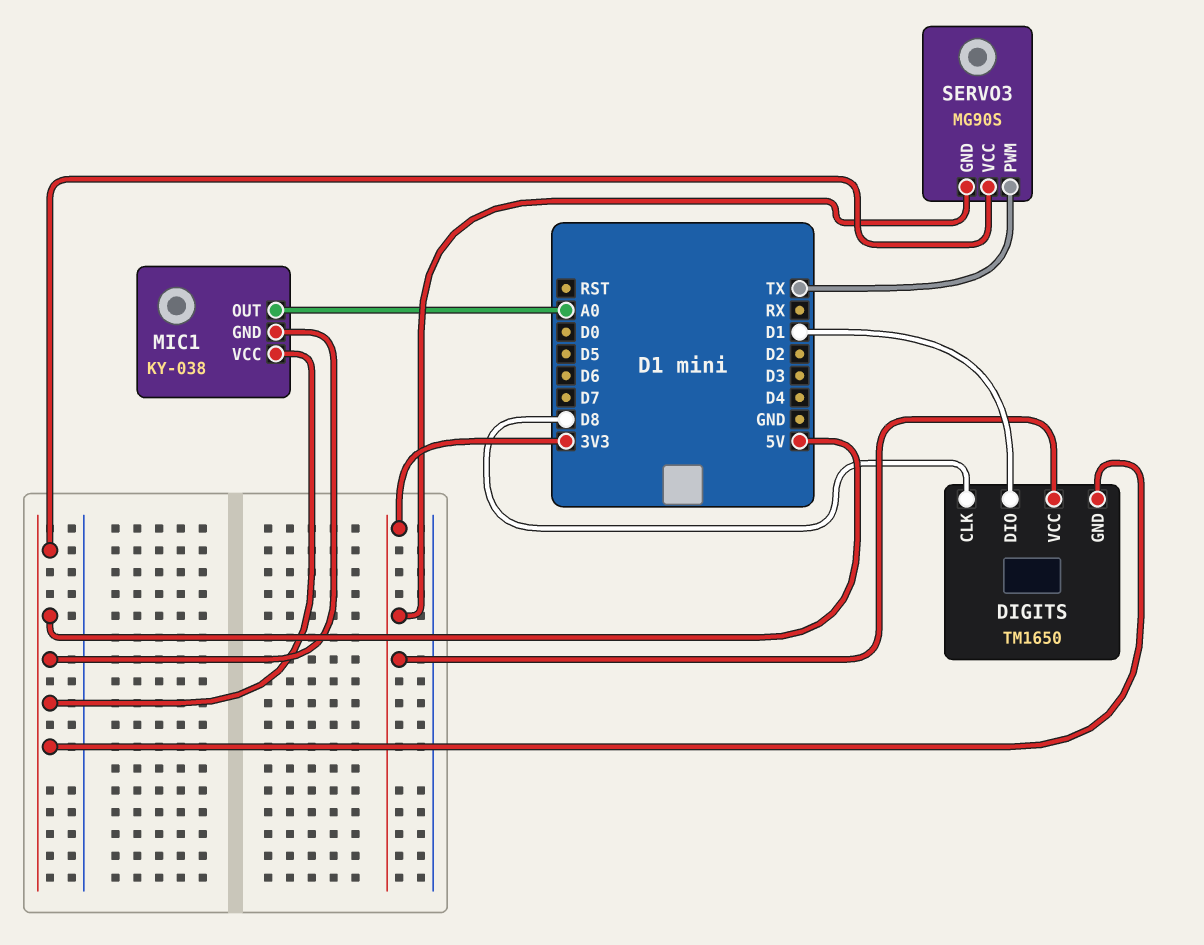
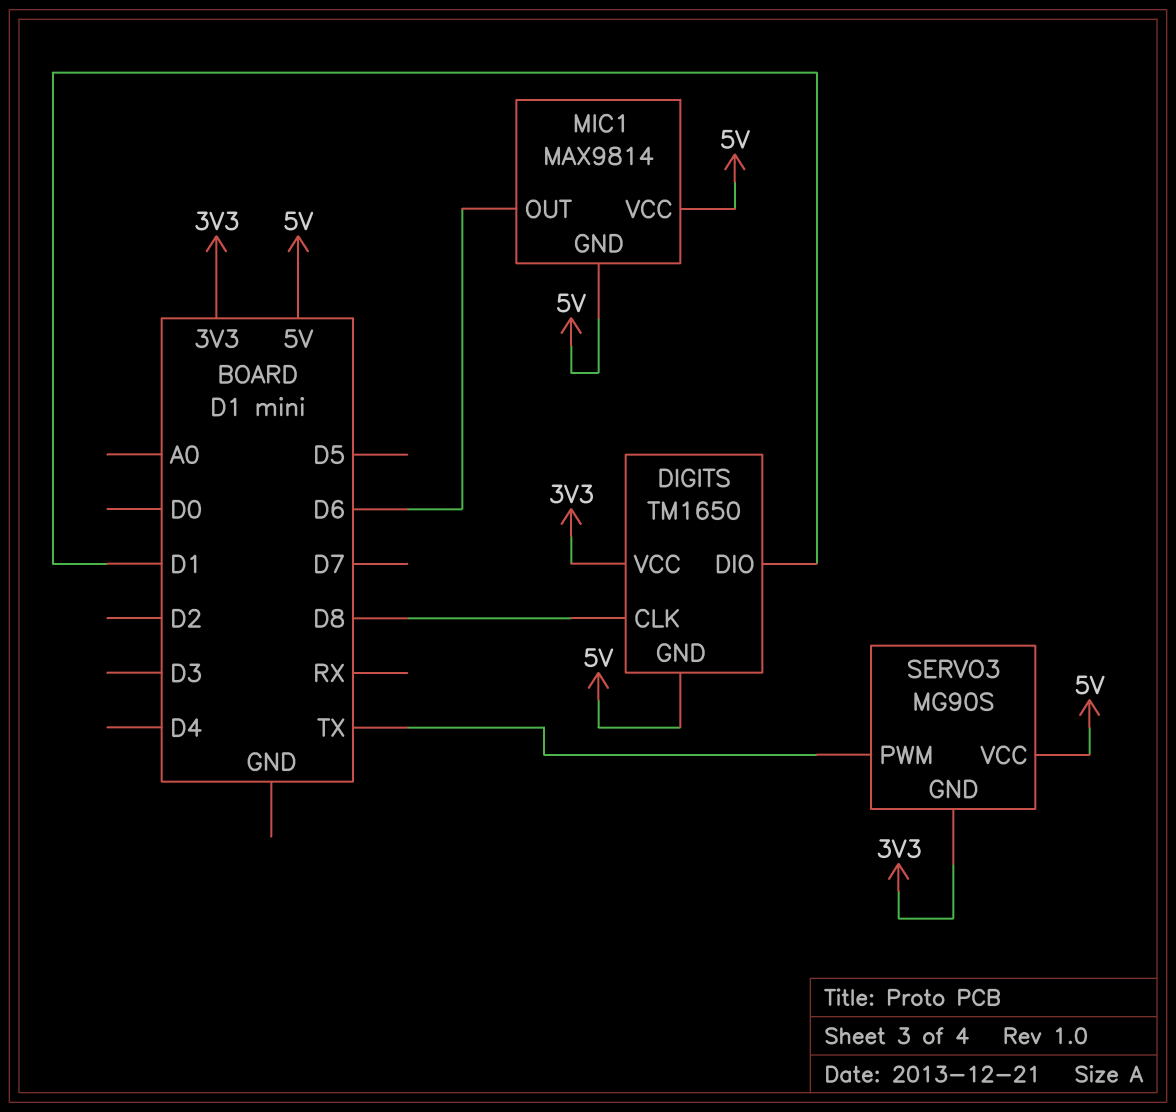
MIC1: KY-038 -> MAX9814
MIC1 pin OUT: A0 -> D6

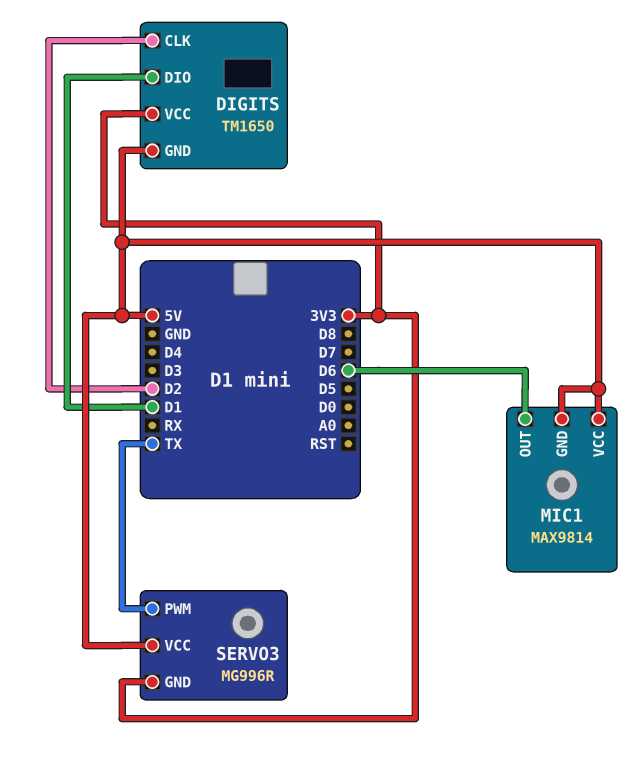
DIGITS pin CLK: D8 -> D2
SERVO3: MG90S -> MG996R

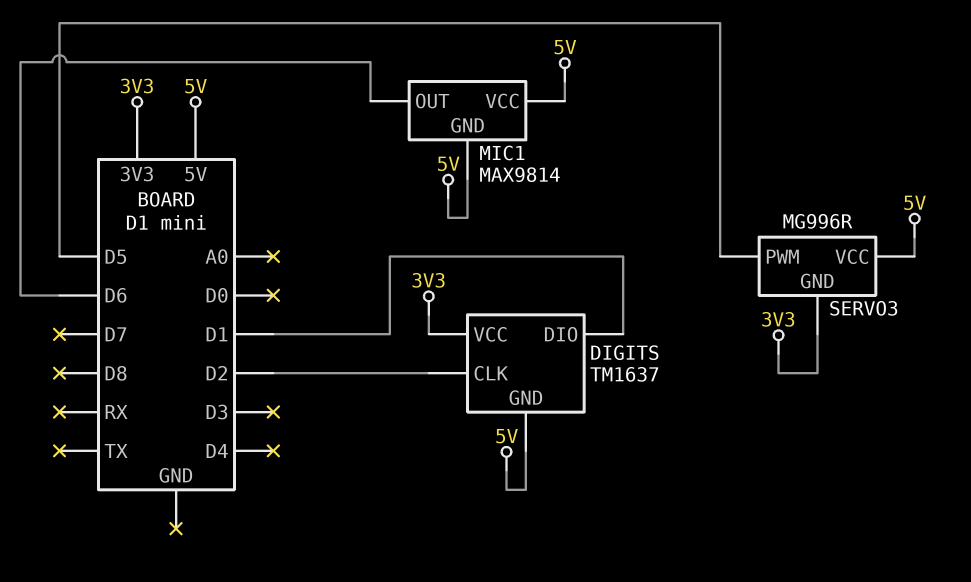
DIGITS: TM1650 -> TM1637
SERVO3 pin PWM: TX -> D5

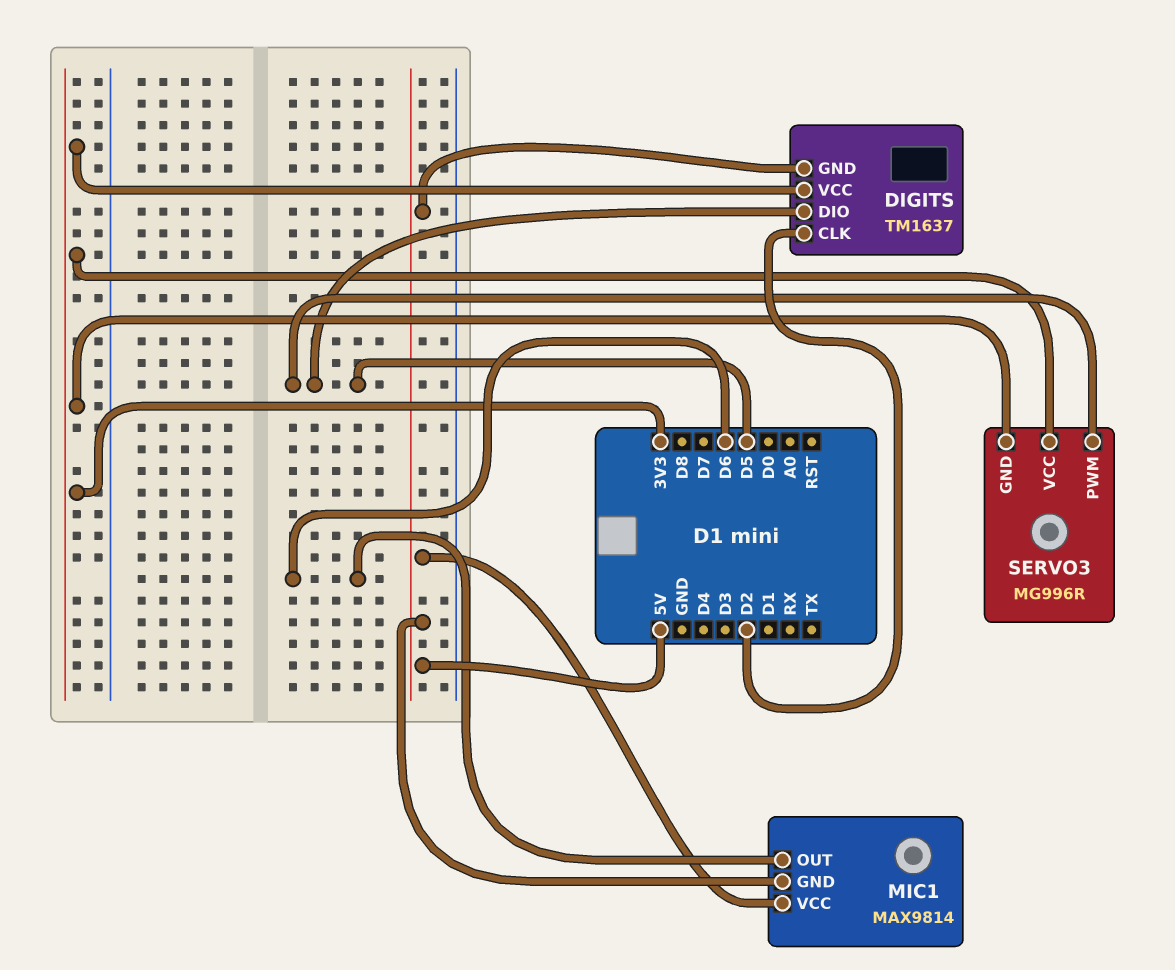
DIGITS pin DIO: D1 -> D5
SERVO3 pin VCC: 5V -> 3V3

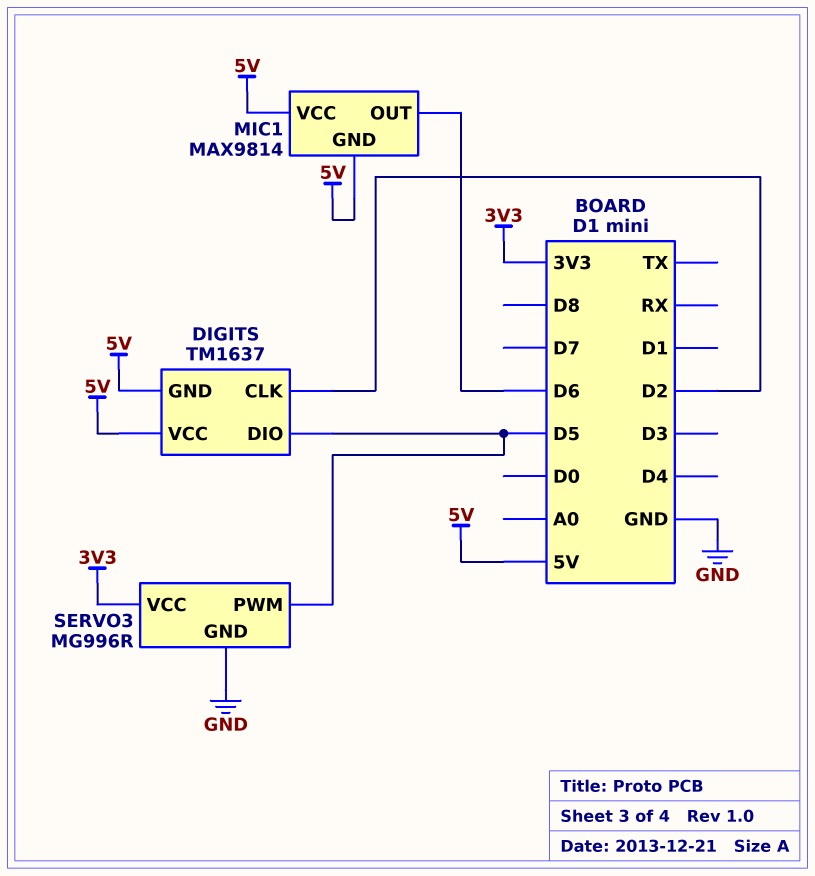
DIGITS pin VCC: 3V3 -> 5V
SERVO3 pin GND: 3V3 -> GND

